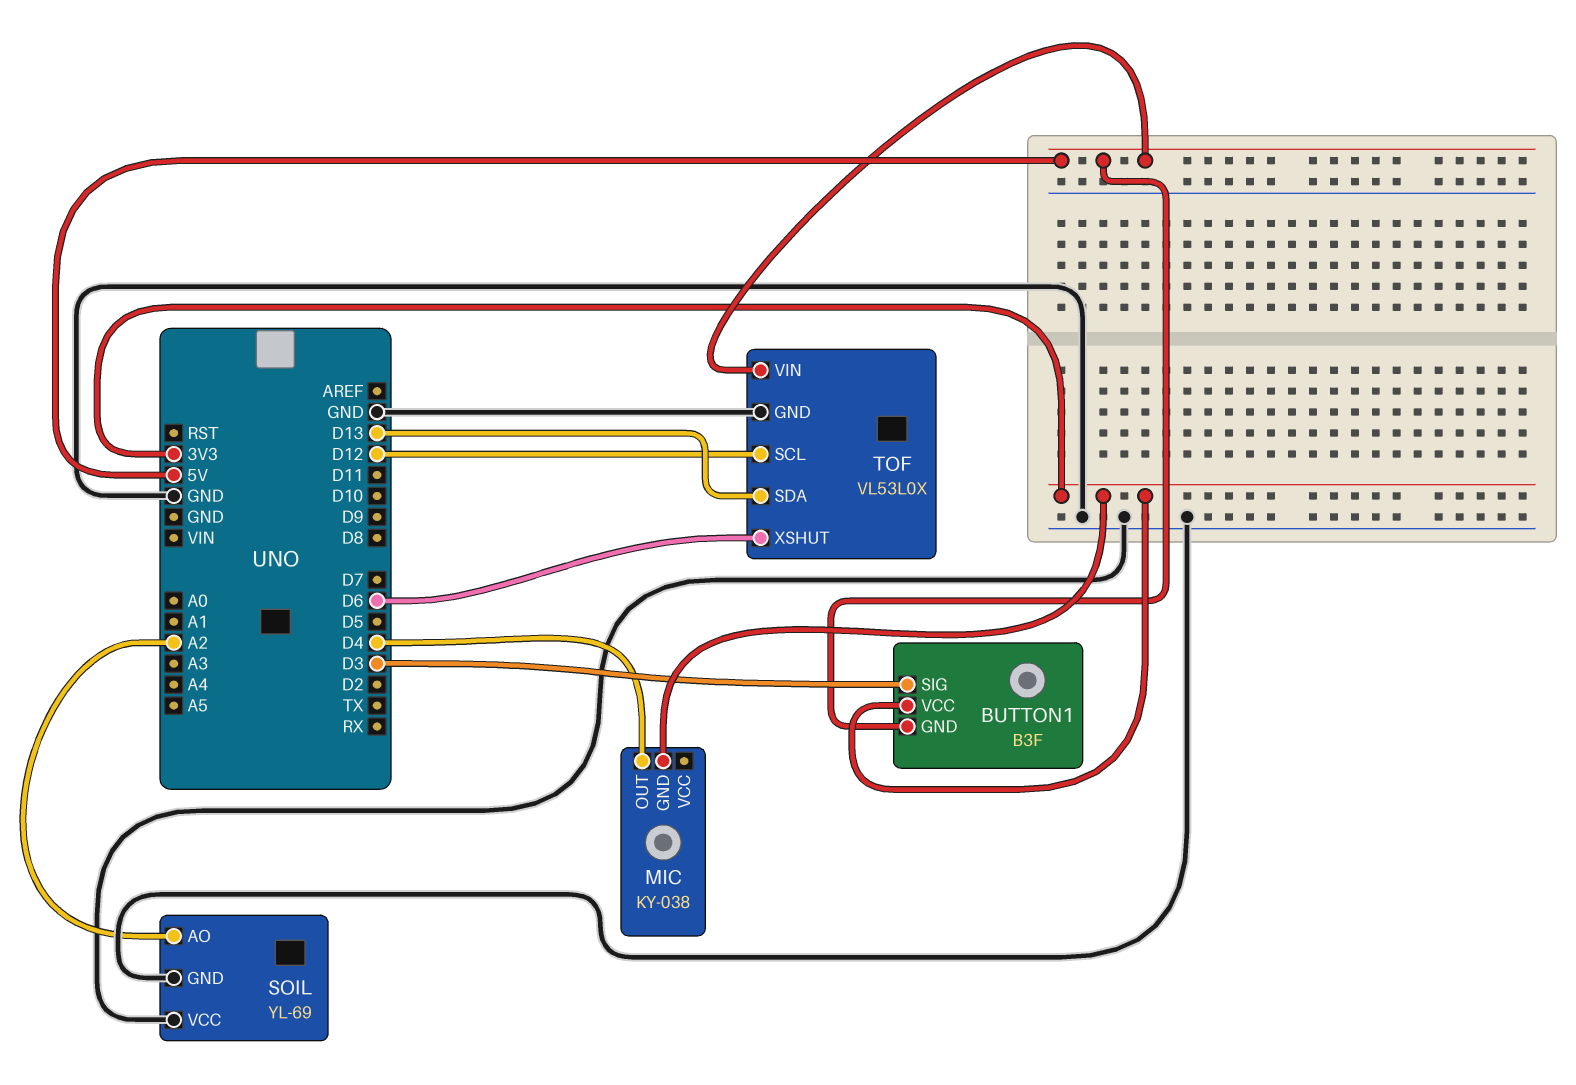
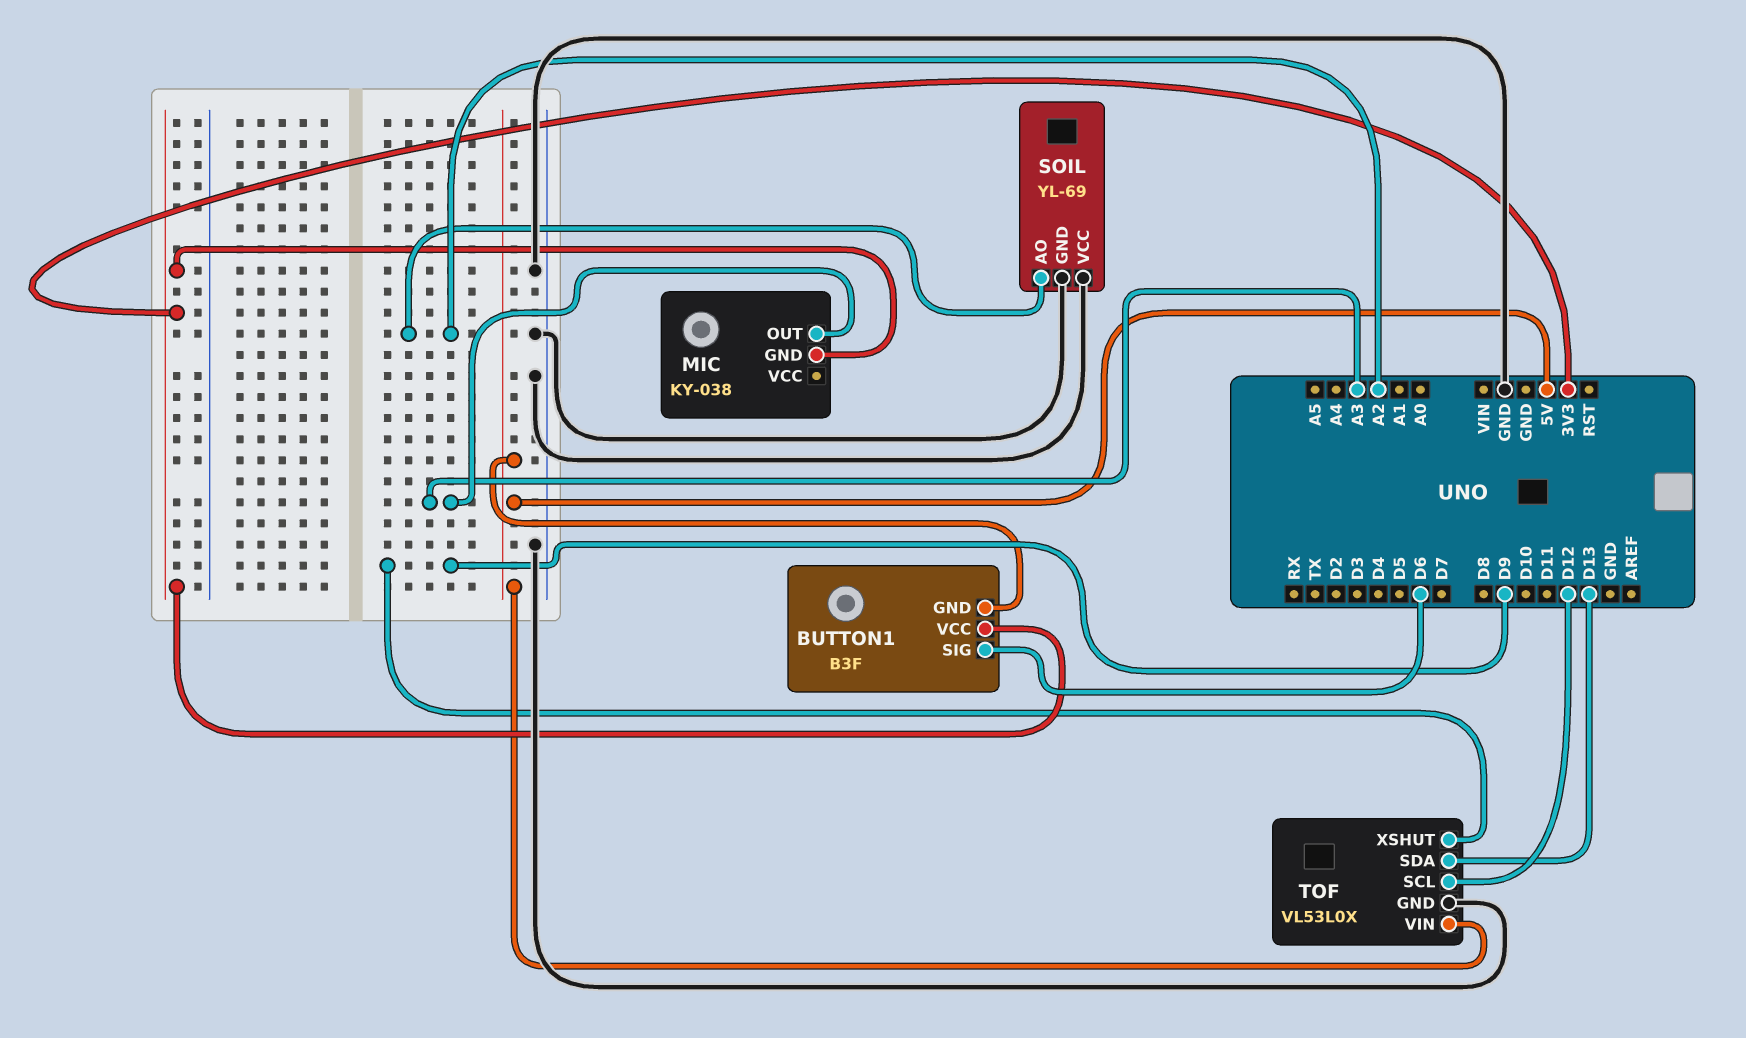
BUTTON1 pin SIG: D3 -> D6
MIC pin OUT: D4 -> A3
TOF pin XSHUT: D6 -> D9

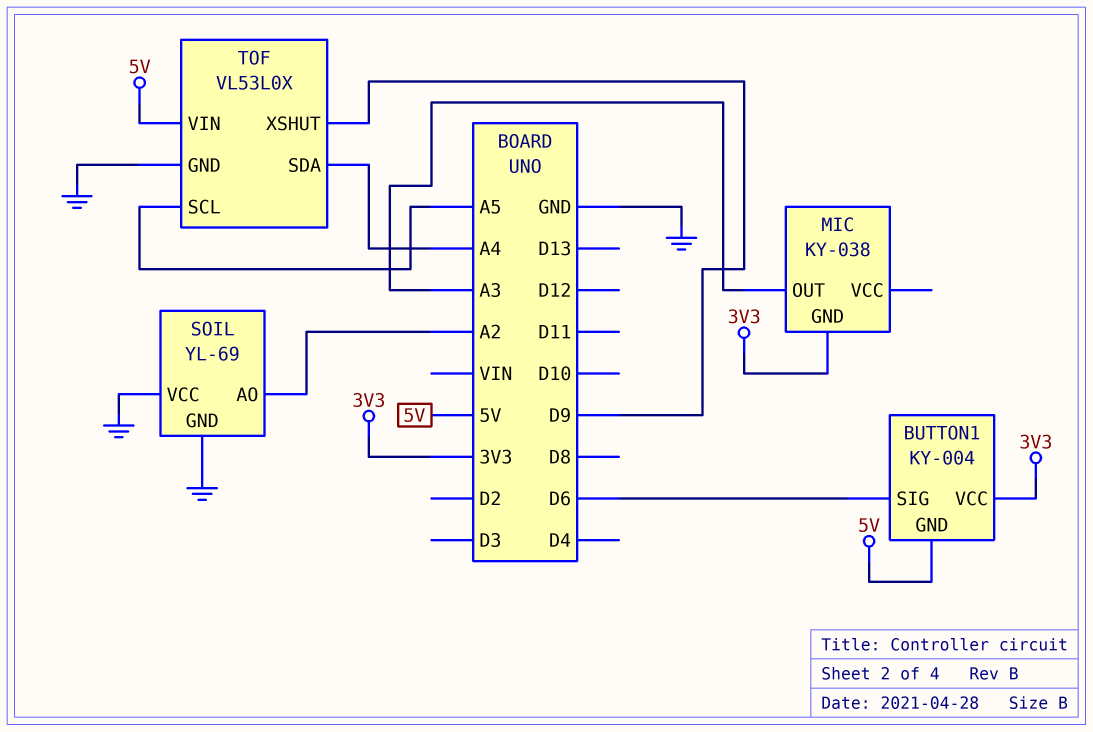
BUTTON1: B3F -> KY-004
TOF pin SCL: D12 -> A5
TOF pin SDA: D13 -> A4

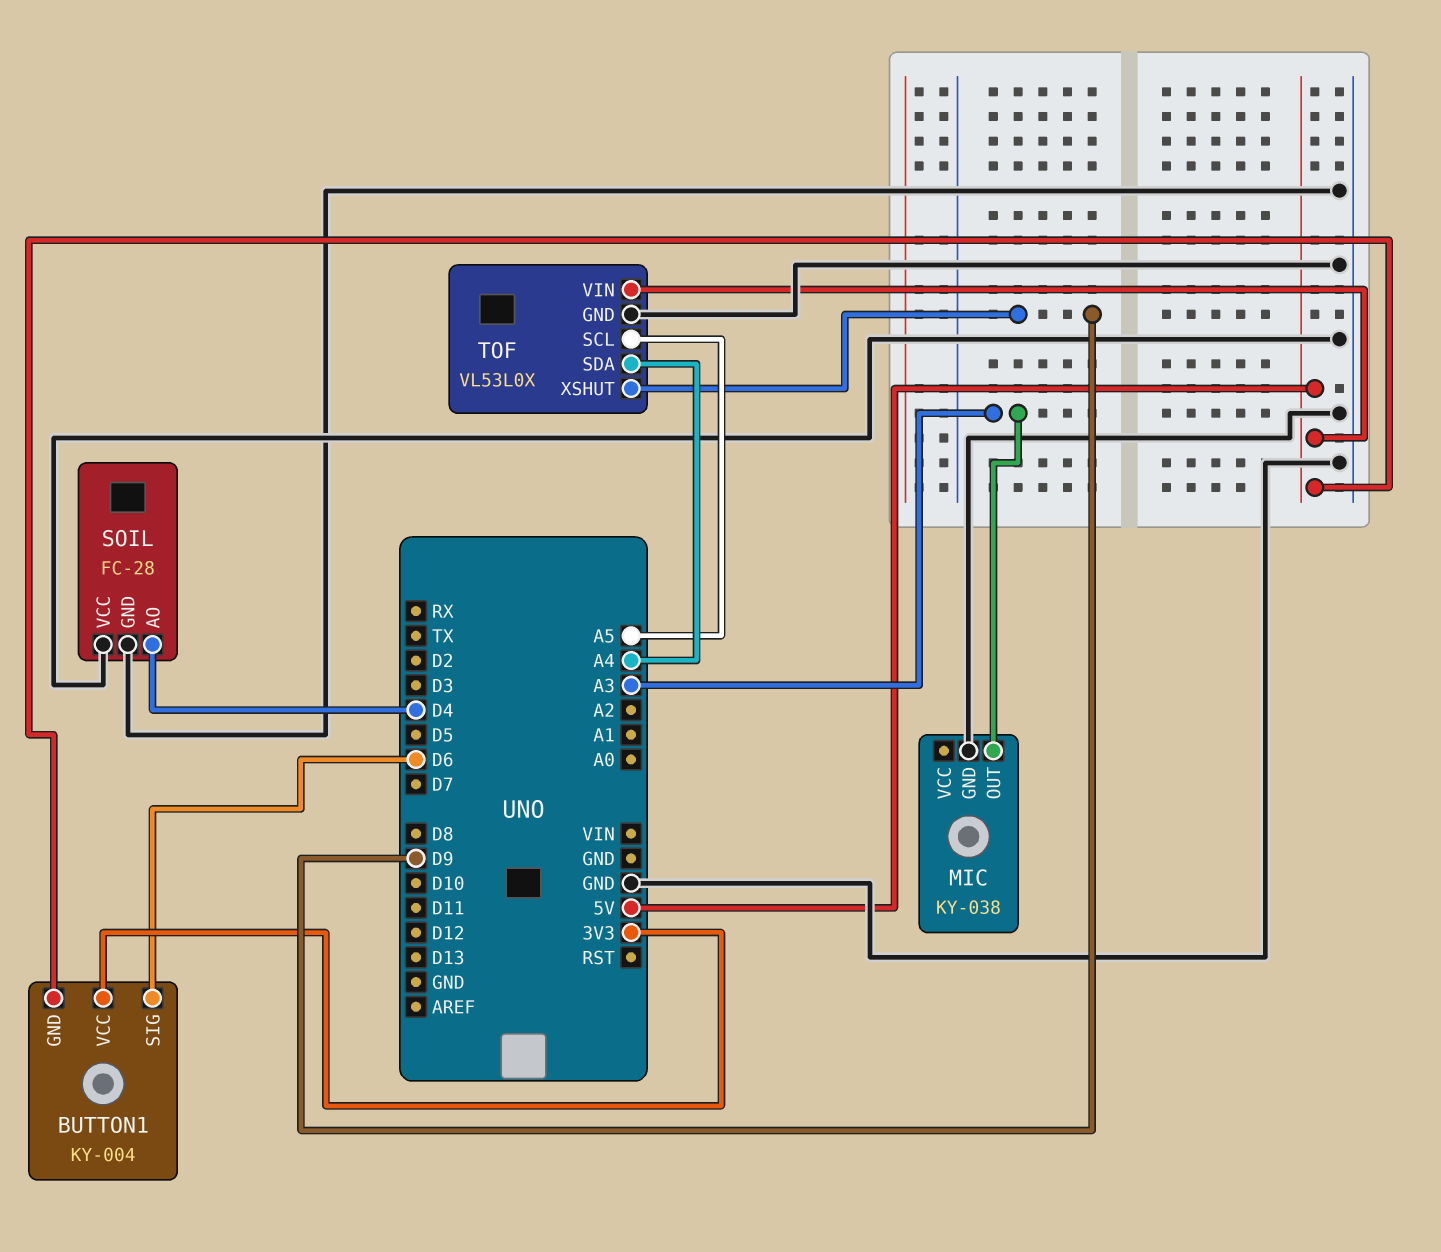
MIC pin GND: 3V3 -> GND
SOIL: YL-69 -> FC-28
SOIL pin AO: A2 -> D4

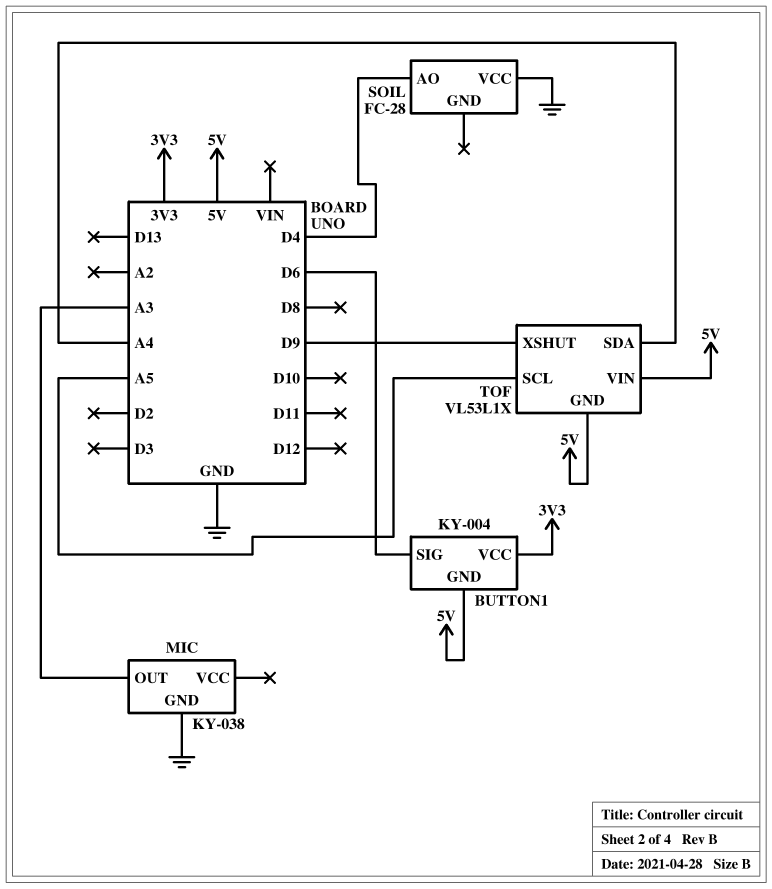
SOIL pin GND: GND -> none
TOF: VL53L0X -> VL53L1X
TOF pin GND: GND -> 5V

